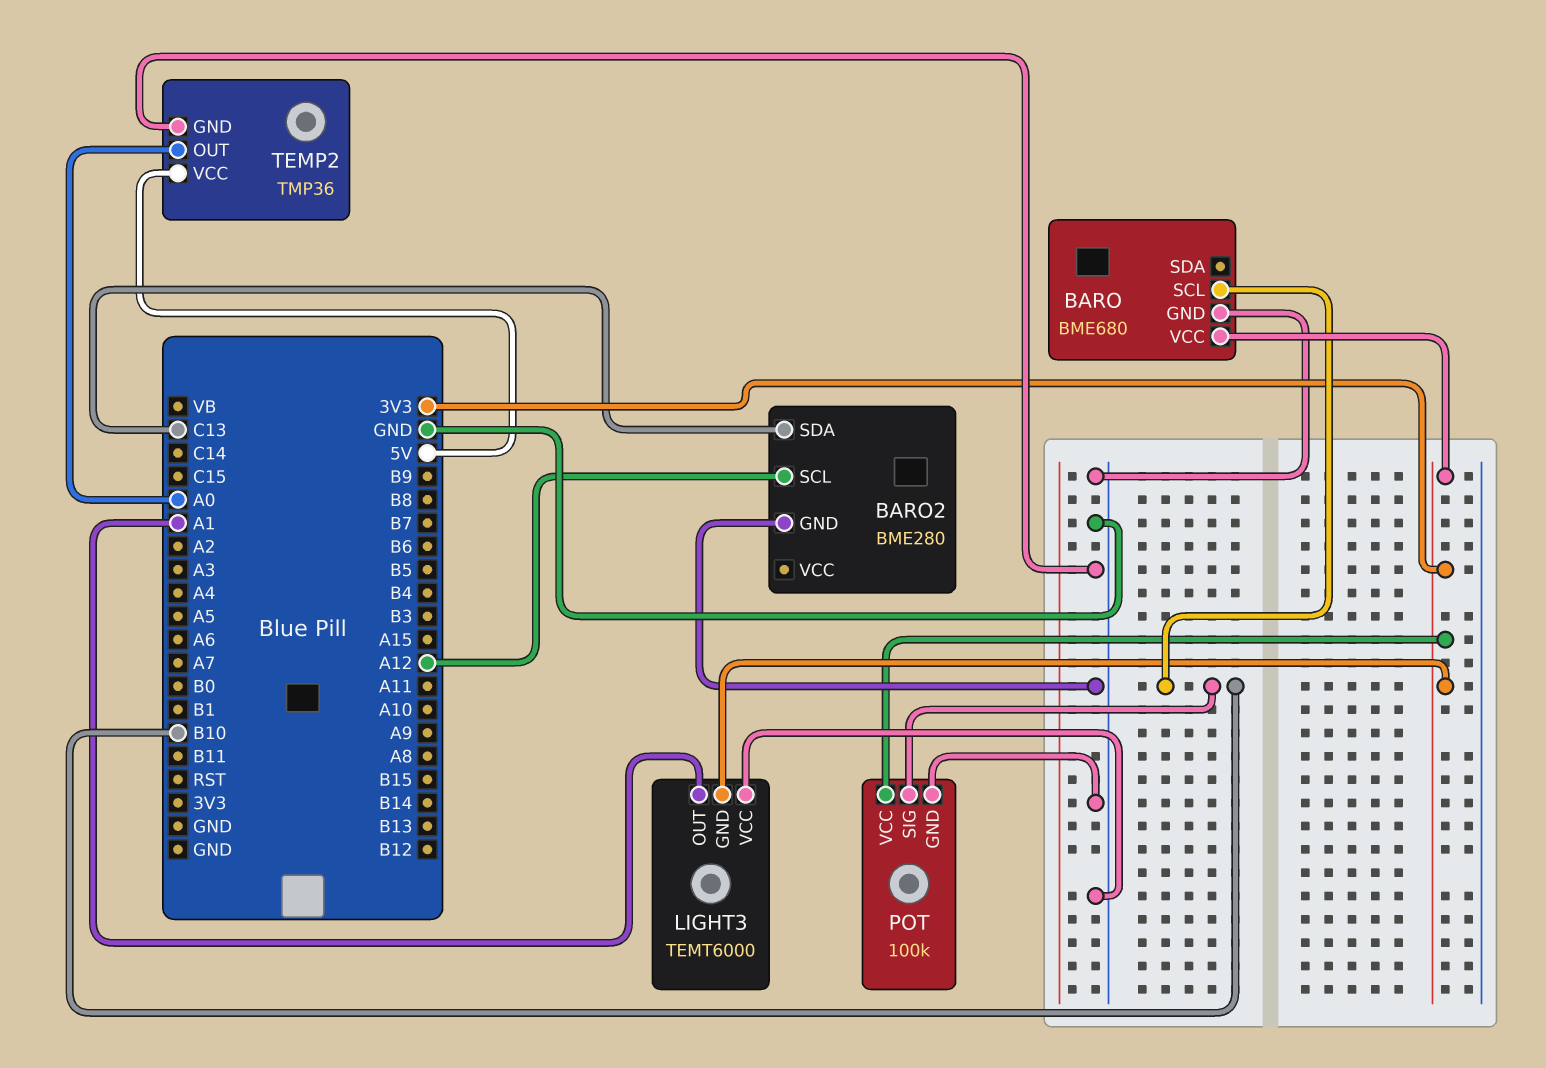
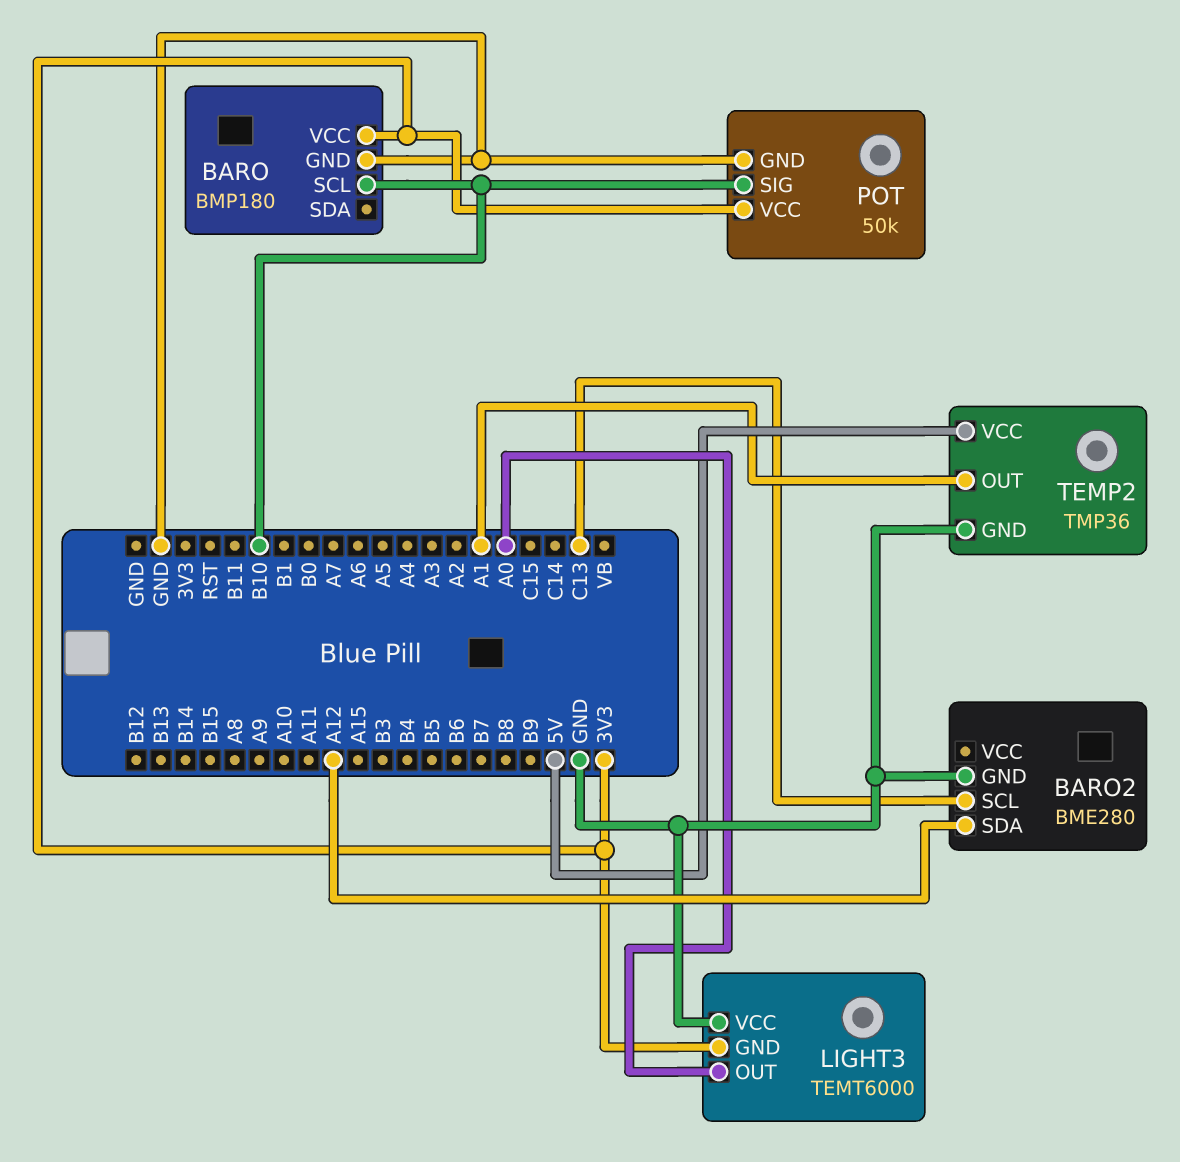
BARO: BME680 -> BMP180
BARO2 pin SCL: A12 -> C13
BARO2 pin SDA: C13 -> A12
LIGHT3 pin OUT: A1 -> A0
POT: 100k -> 50k
TEMP2 pin OUT: A0 -> A1

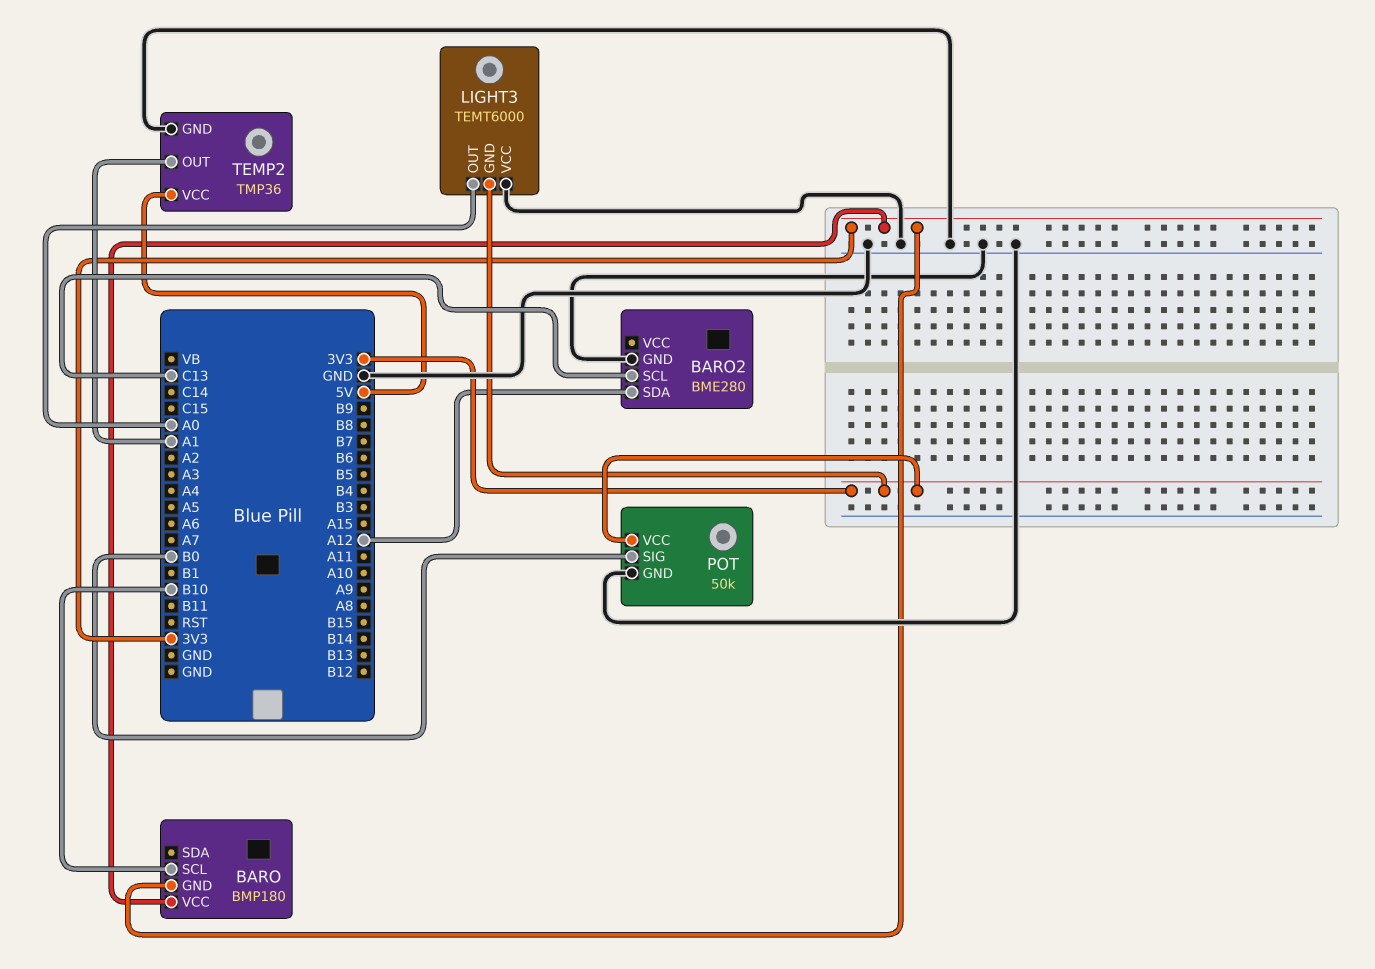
BARO pin GND: GND -> 3V3
POT pin SIG: B10 -> B0

